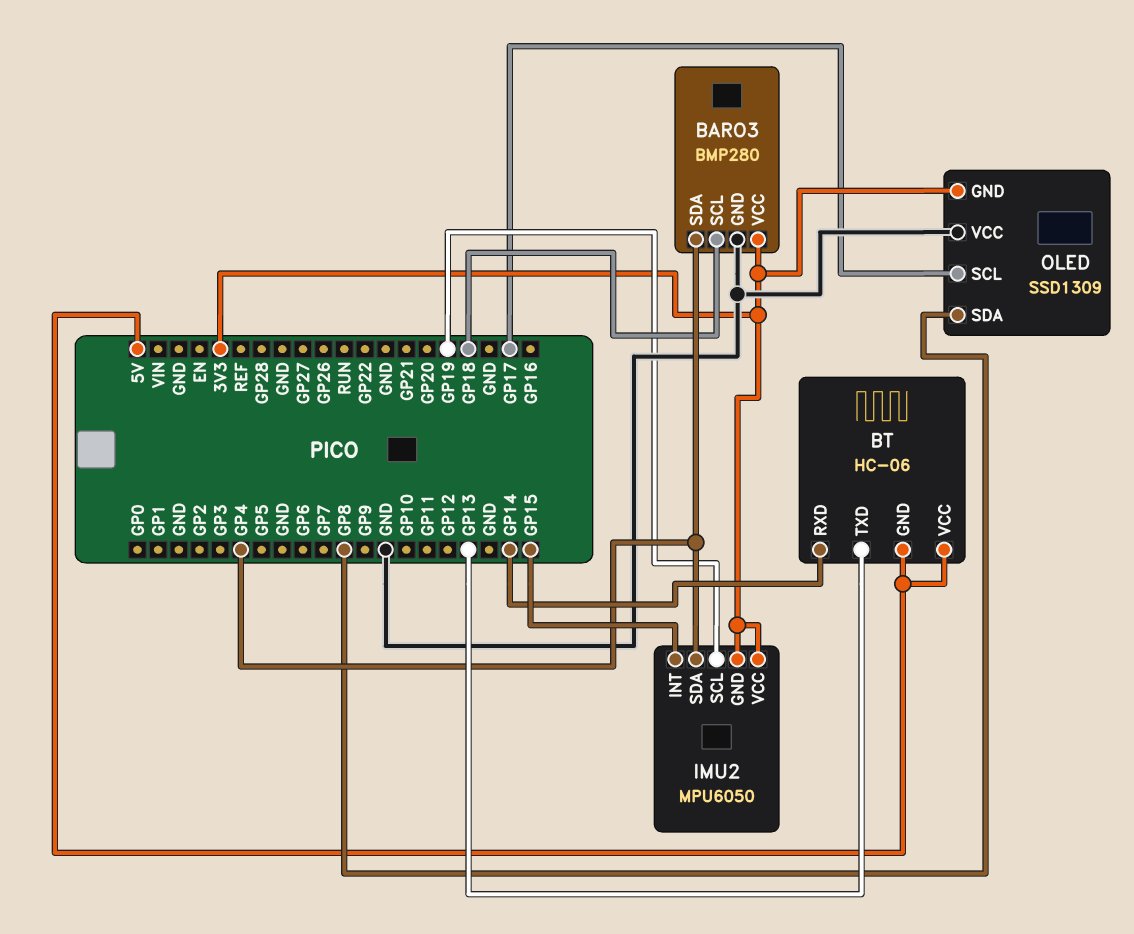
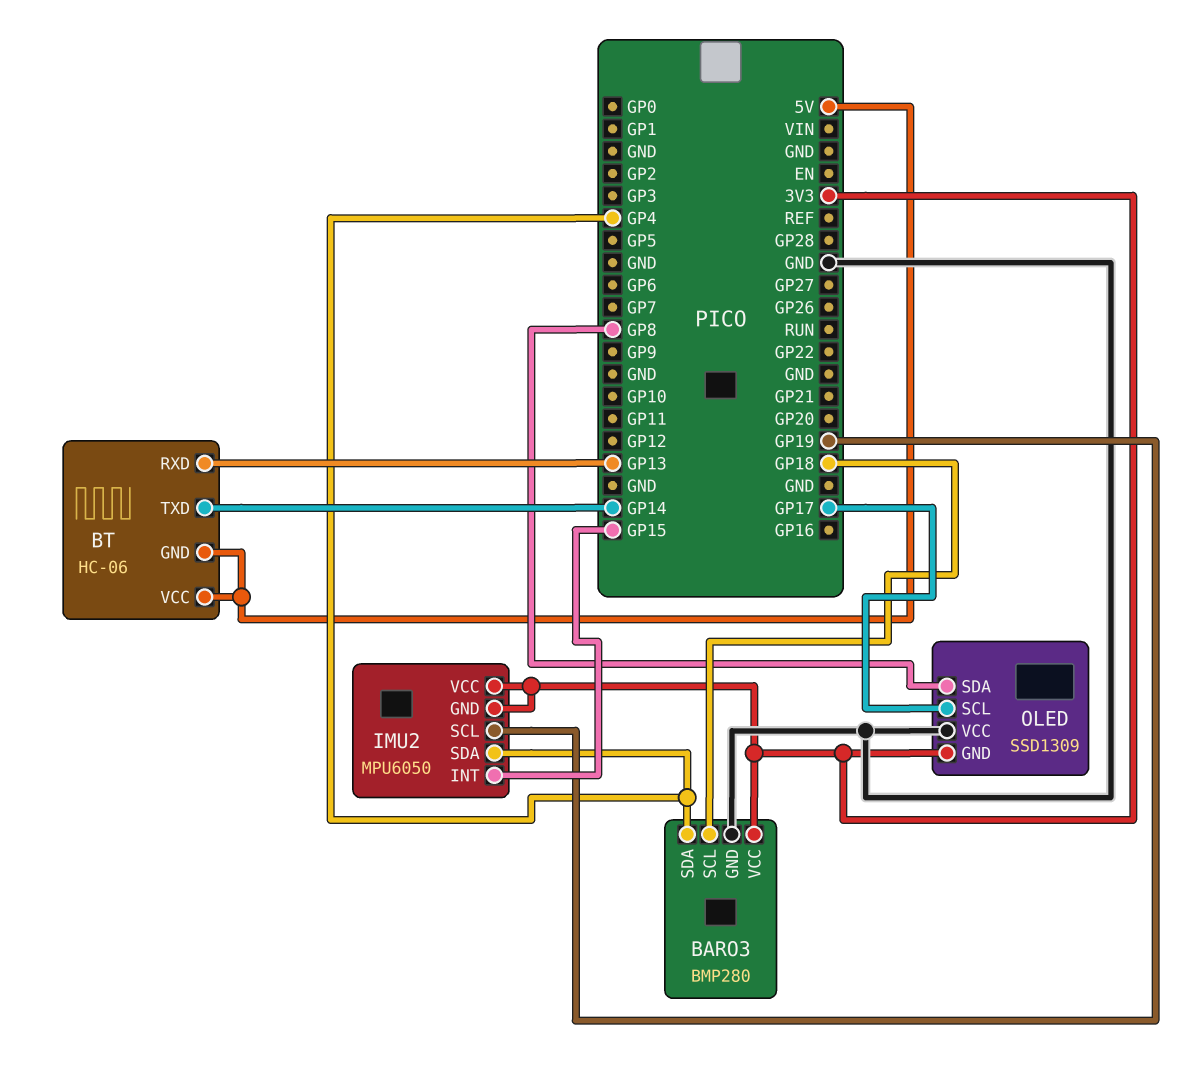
BT pin RXD: GP14 -> GP13
BT pin TXD: GP13 -> GP14

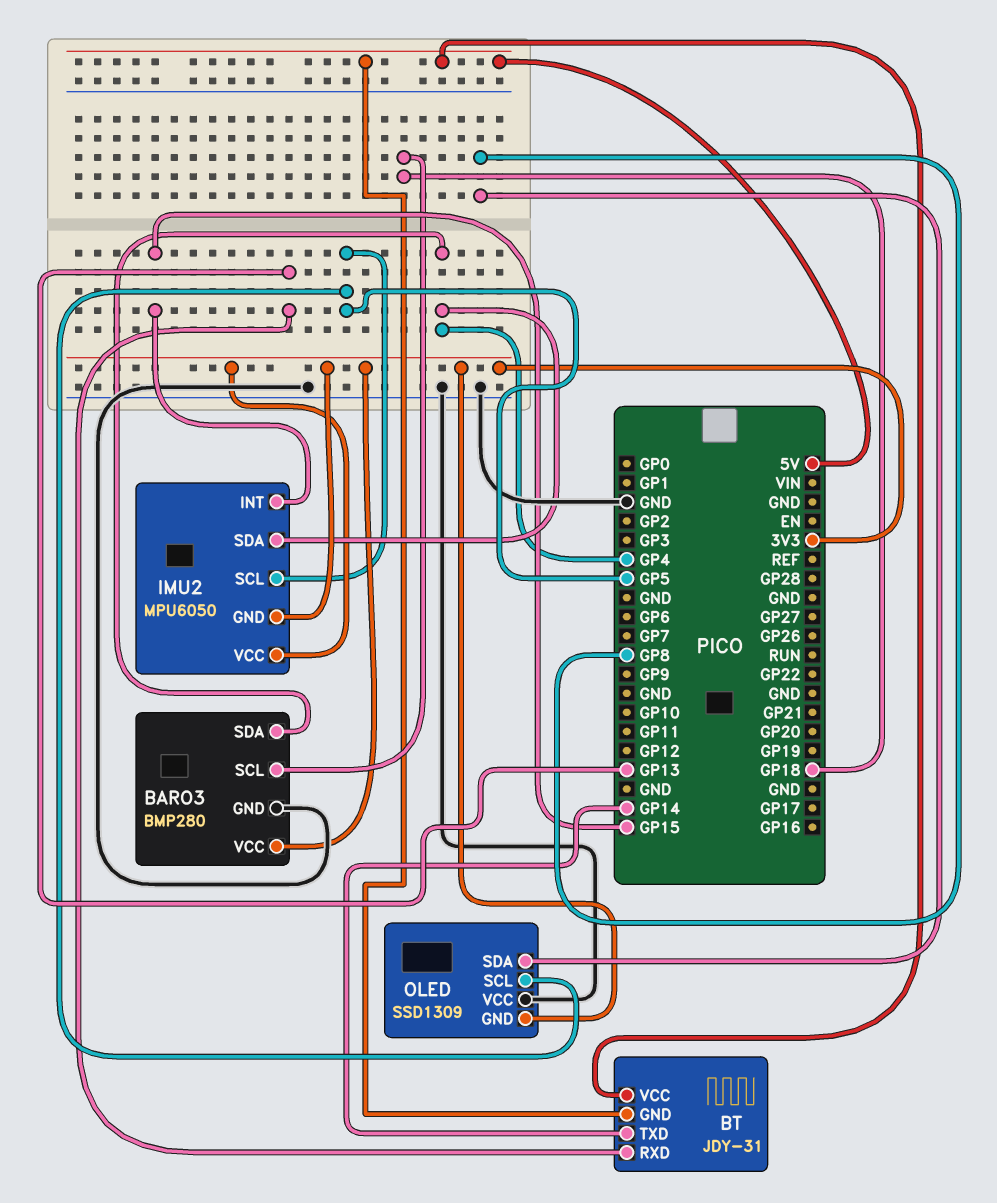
BT: HC-06 -> JDY-31
IMU2 pin SCL: GP19 -> GP5
OLED pin SCL: GP17 -> GP5

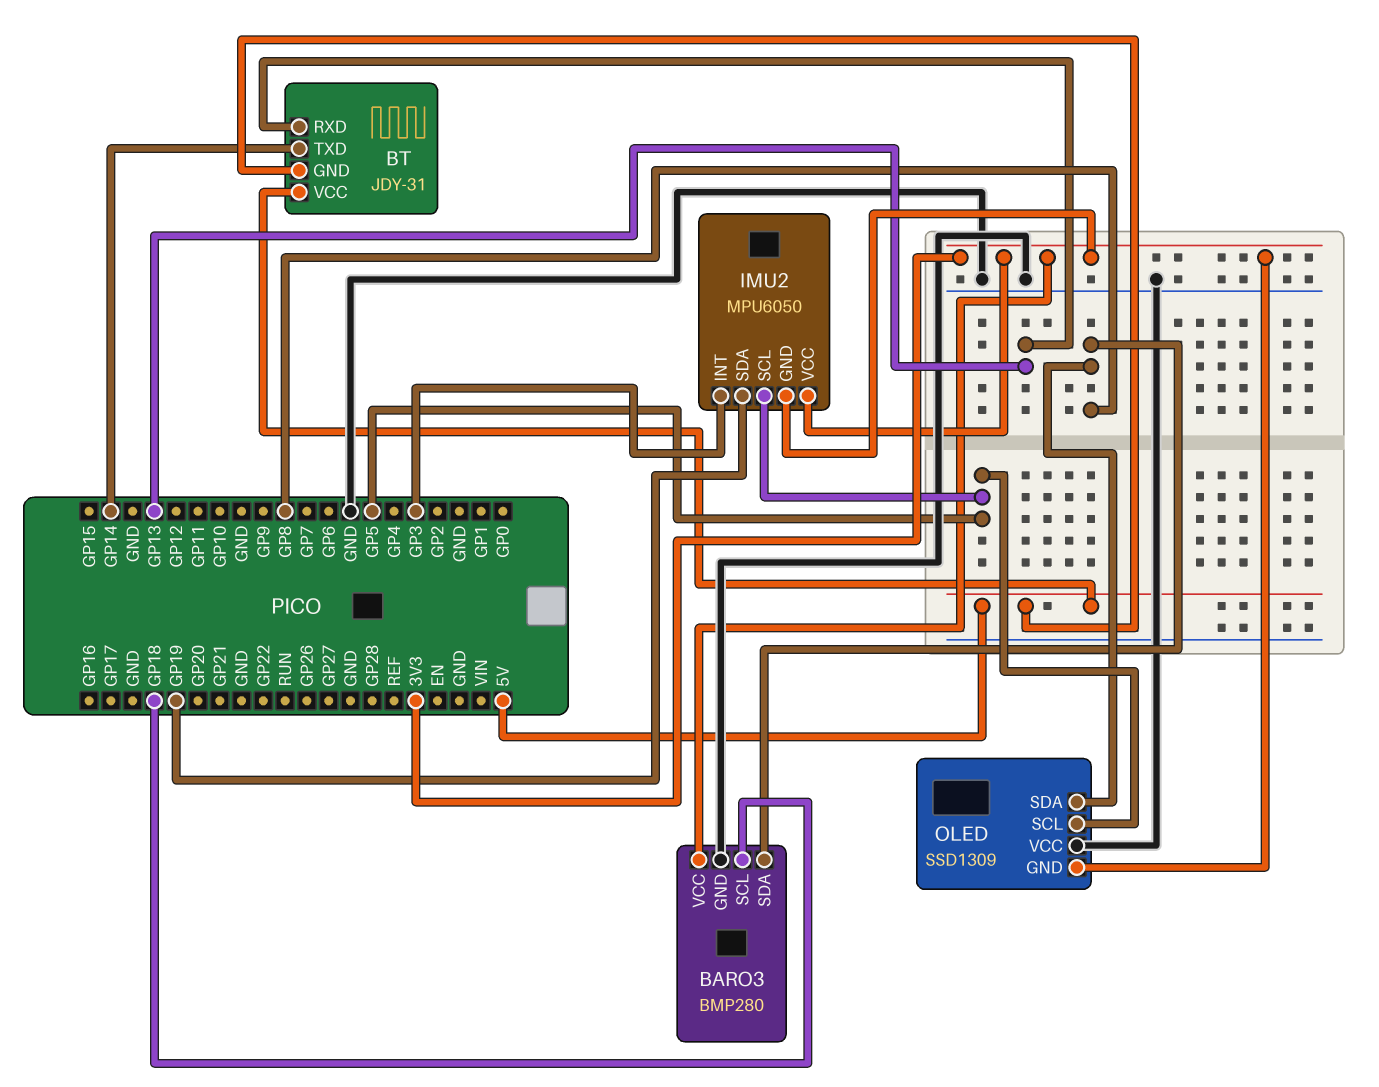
BARO3 pin SDA: GP4 -> GP8
IMU2 pin INT: GP15 -> GP3
IMU2 pin SDA: GP4 -> GP19

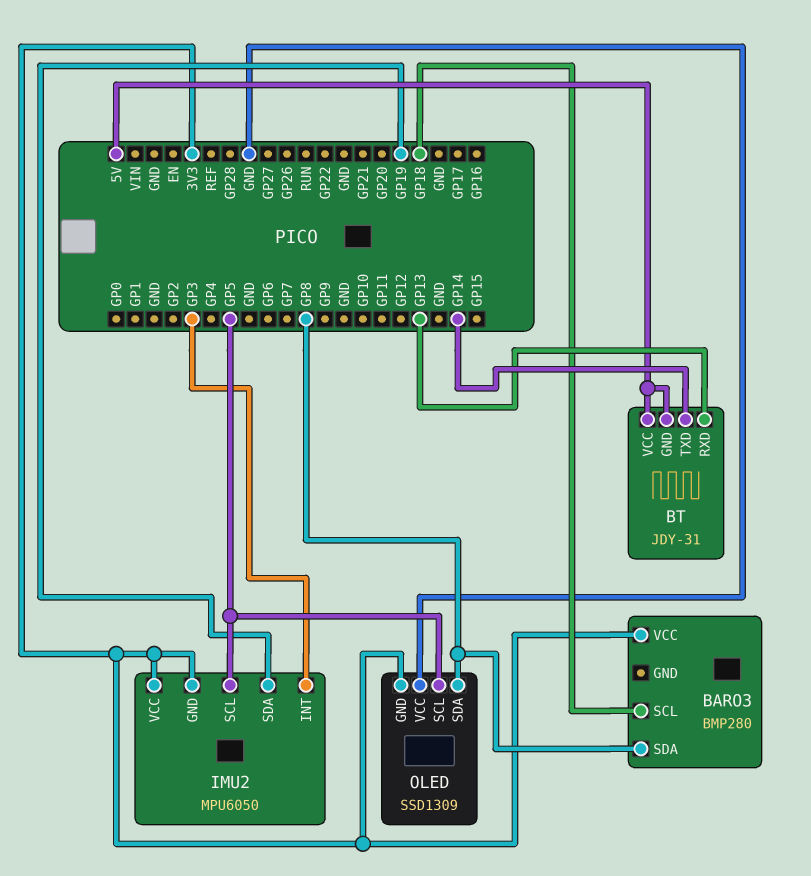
BARO3 pin GND: GND -> none

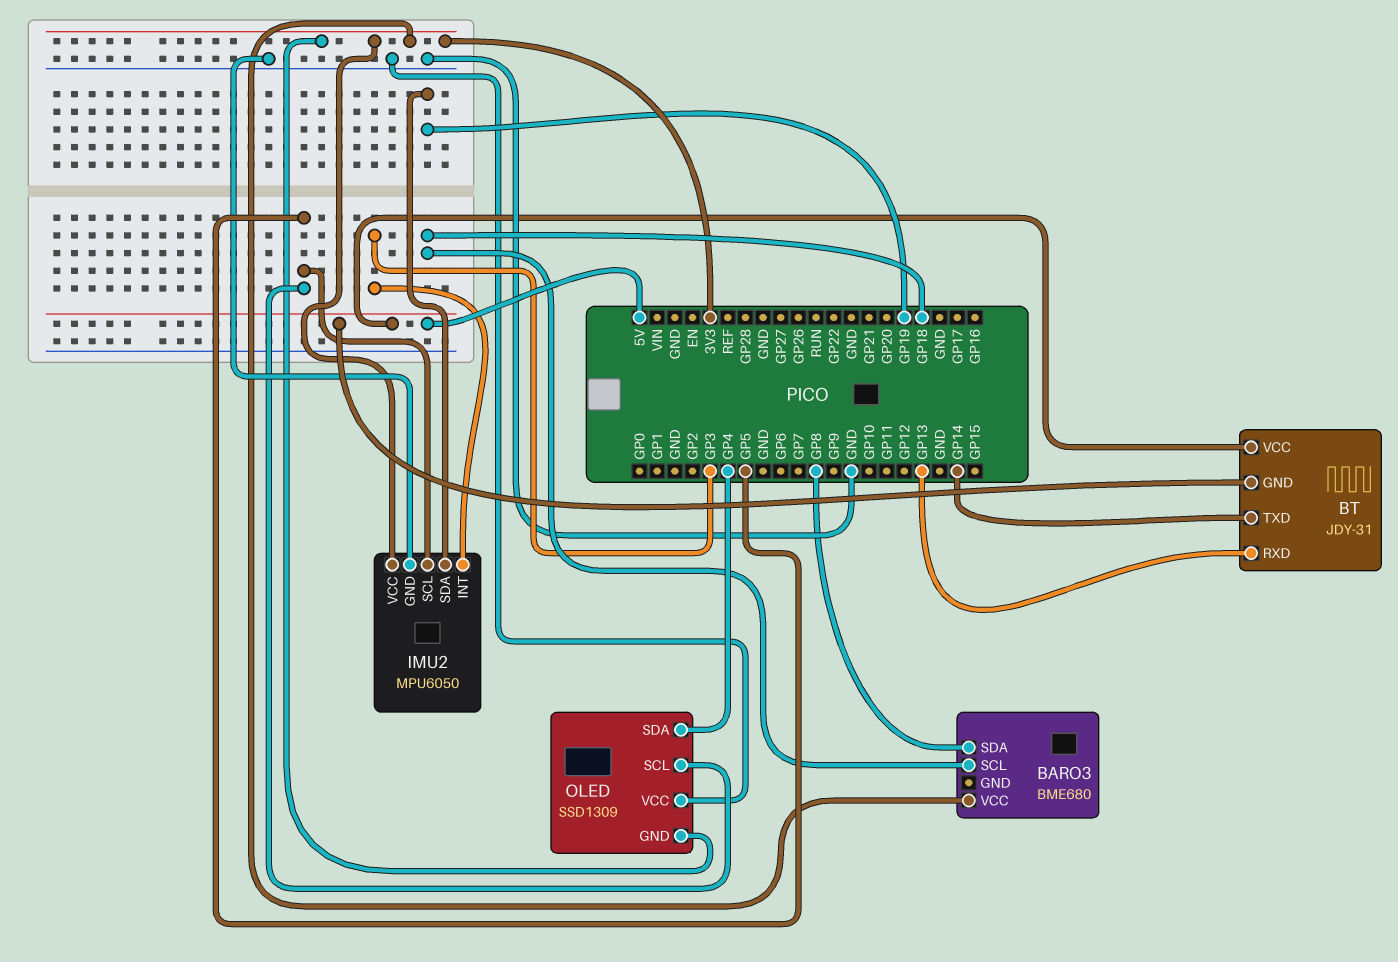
BARO3: BMP280 -> BME680
IMU2 pin GND: 3V3 -> GND
OLED pin SDA: GP8 -> GP4

